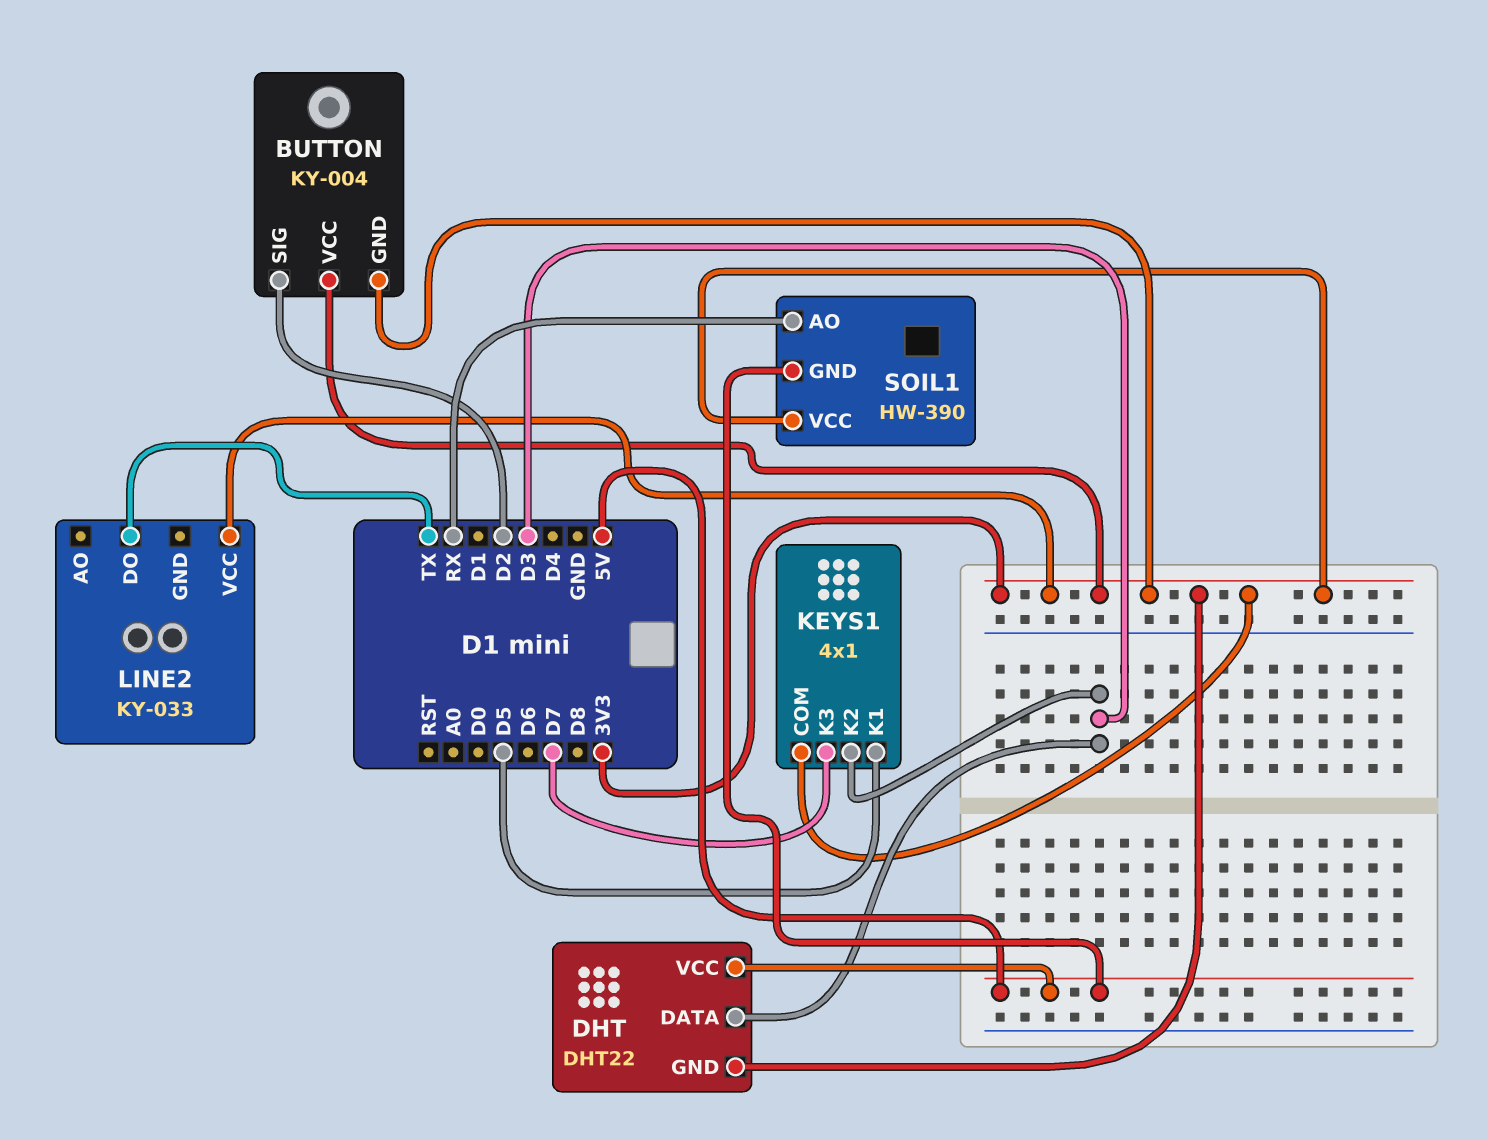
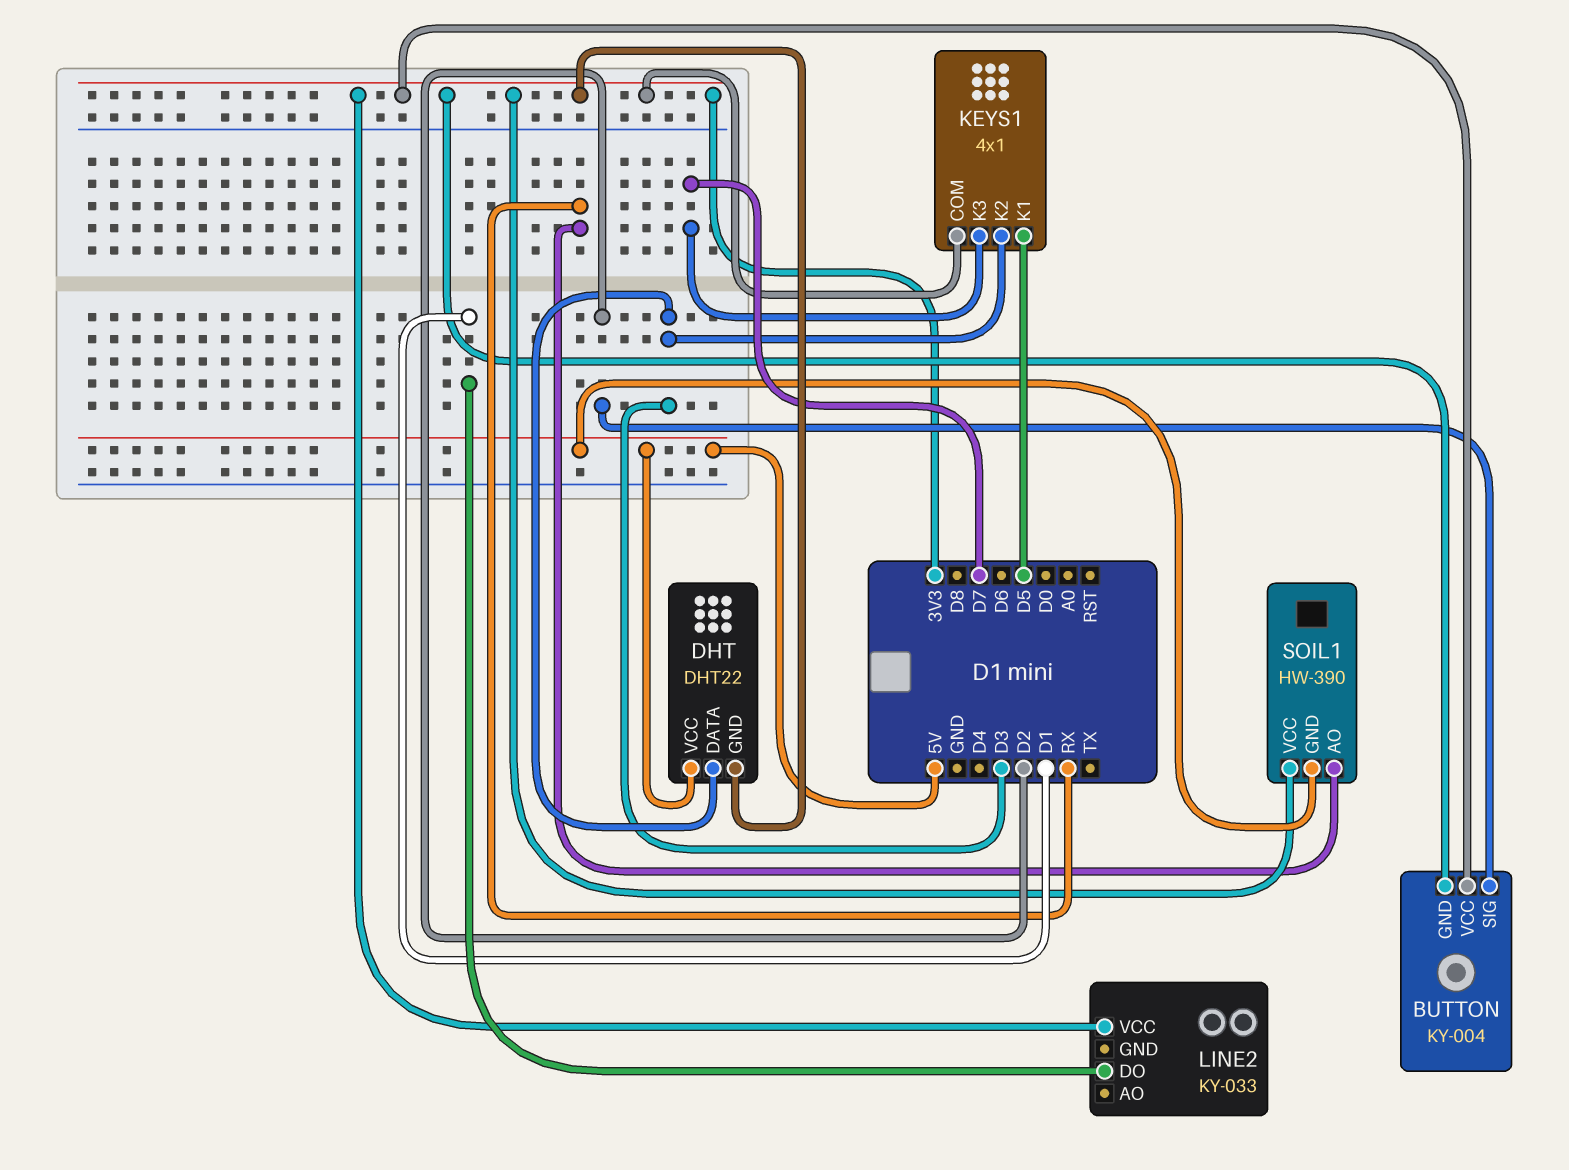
LINE2 pin DO: TX -> D1

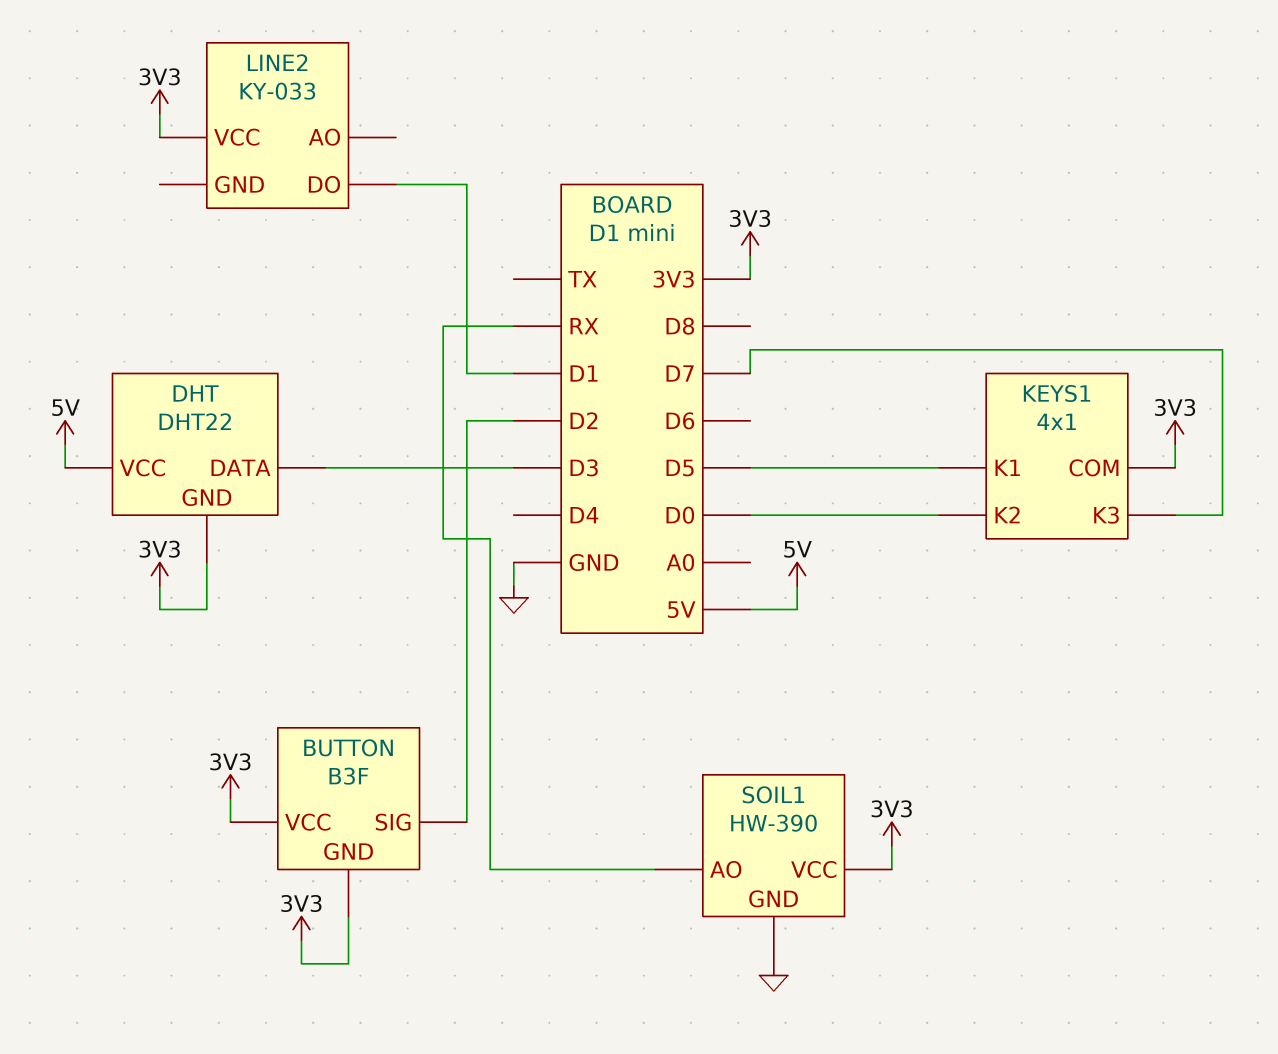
BUTTON: KY-004 -> B3F
KEYS1 pin K2: D3 -> D0
SOIL1 pin GND: 5V -> GND

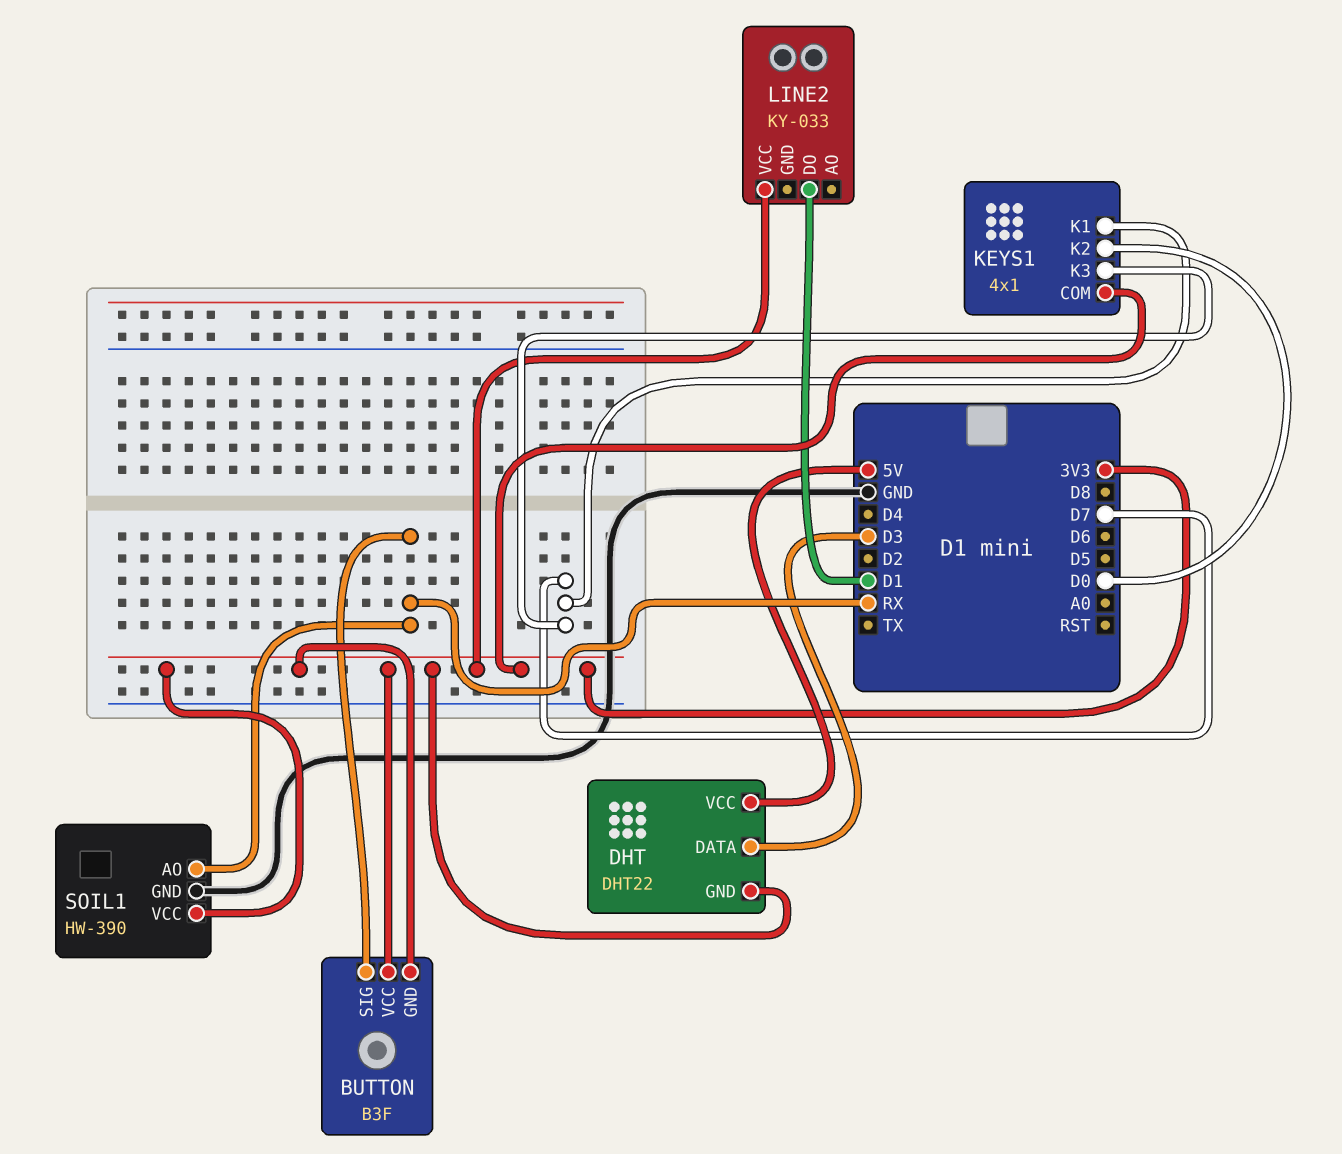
BUTTON pin SIG: D2 -> RX
KEYS1 pin K1: D5 -> D7

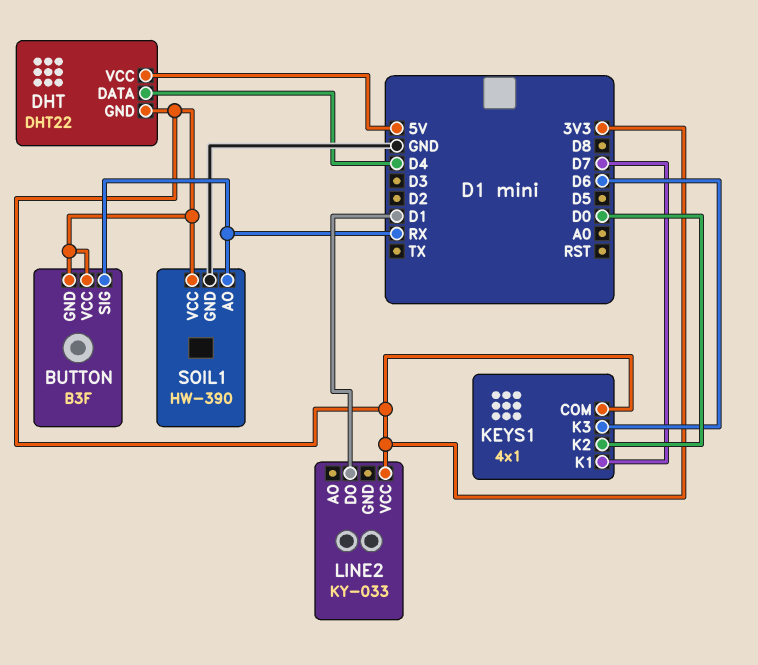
DHT pin DATA: D3 -> D4
KEYS1 pin K3: D7 -> D6

